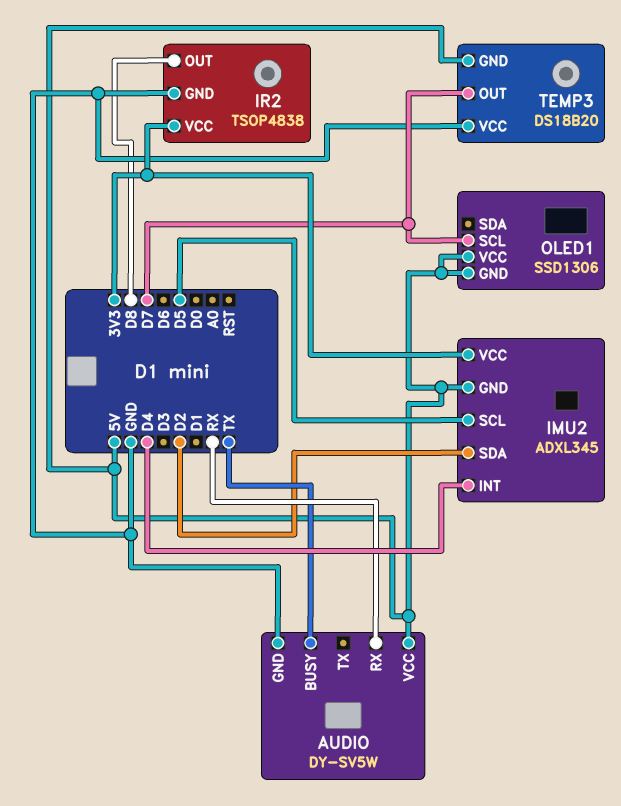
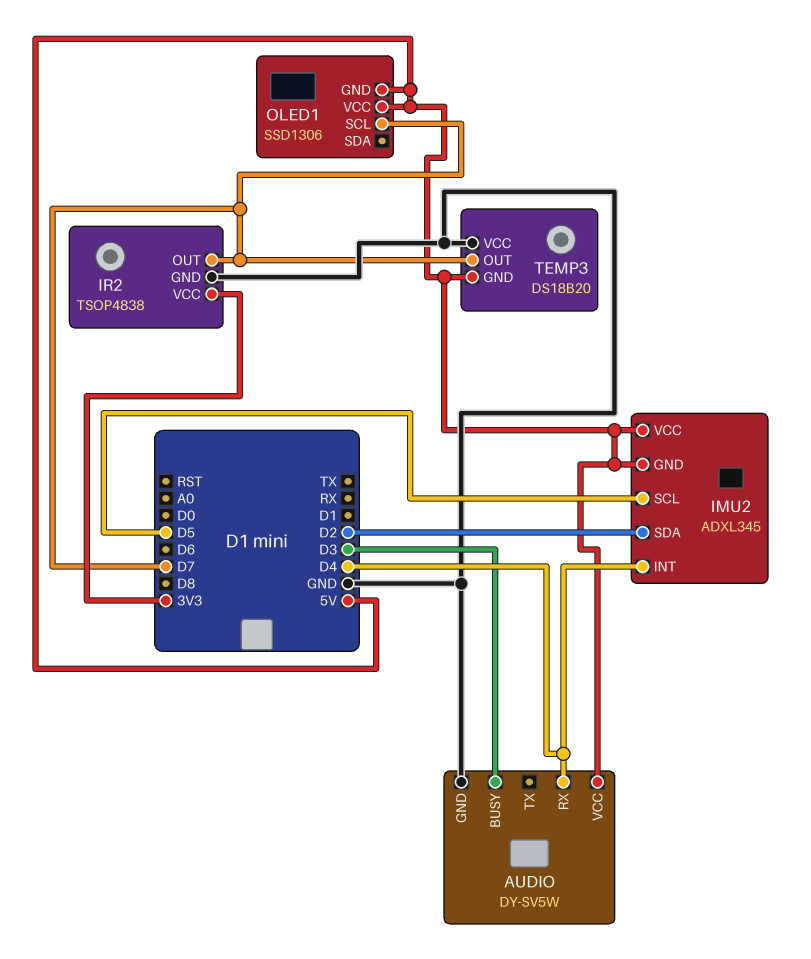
AUDIO pin BUSY: TX -> D3
AUDIO pin RX: RX -> D4
IMU2 pin VCC: 3V3 -> 5V
IR2 pin OUT: D8 -> D7

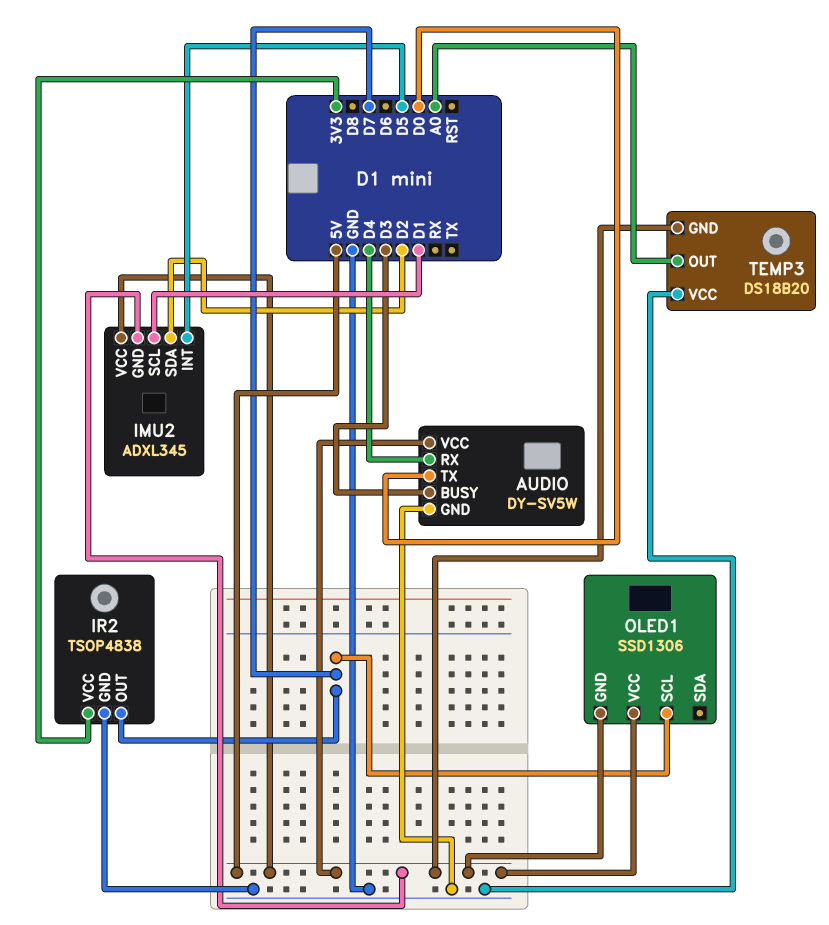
AUDIO pin TX: none -> D0
IMU2 pin INT: D4 -> D5
IMU2 pin SCL: D5 -> D1
TEMP3 pin OUT: D7 -> A0

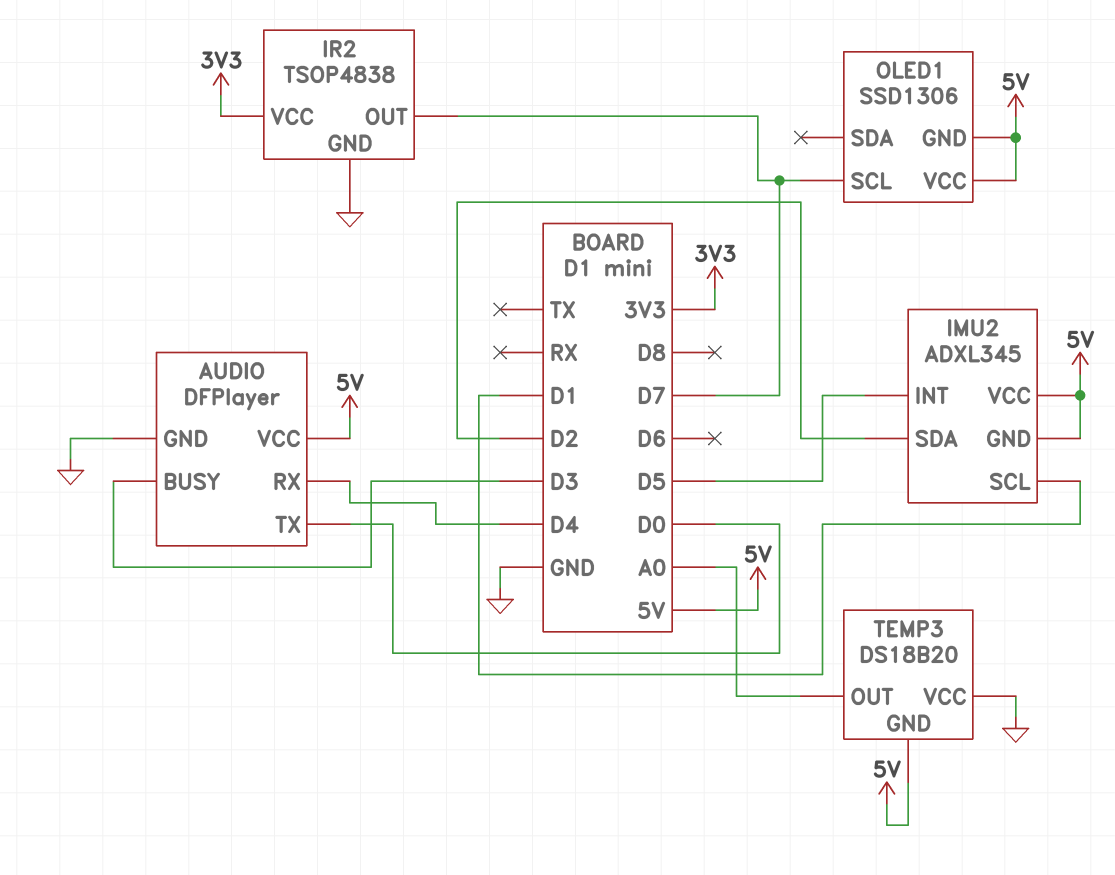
AUDIO: DY-SV5W -> DFPlayer

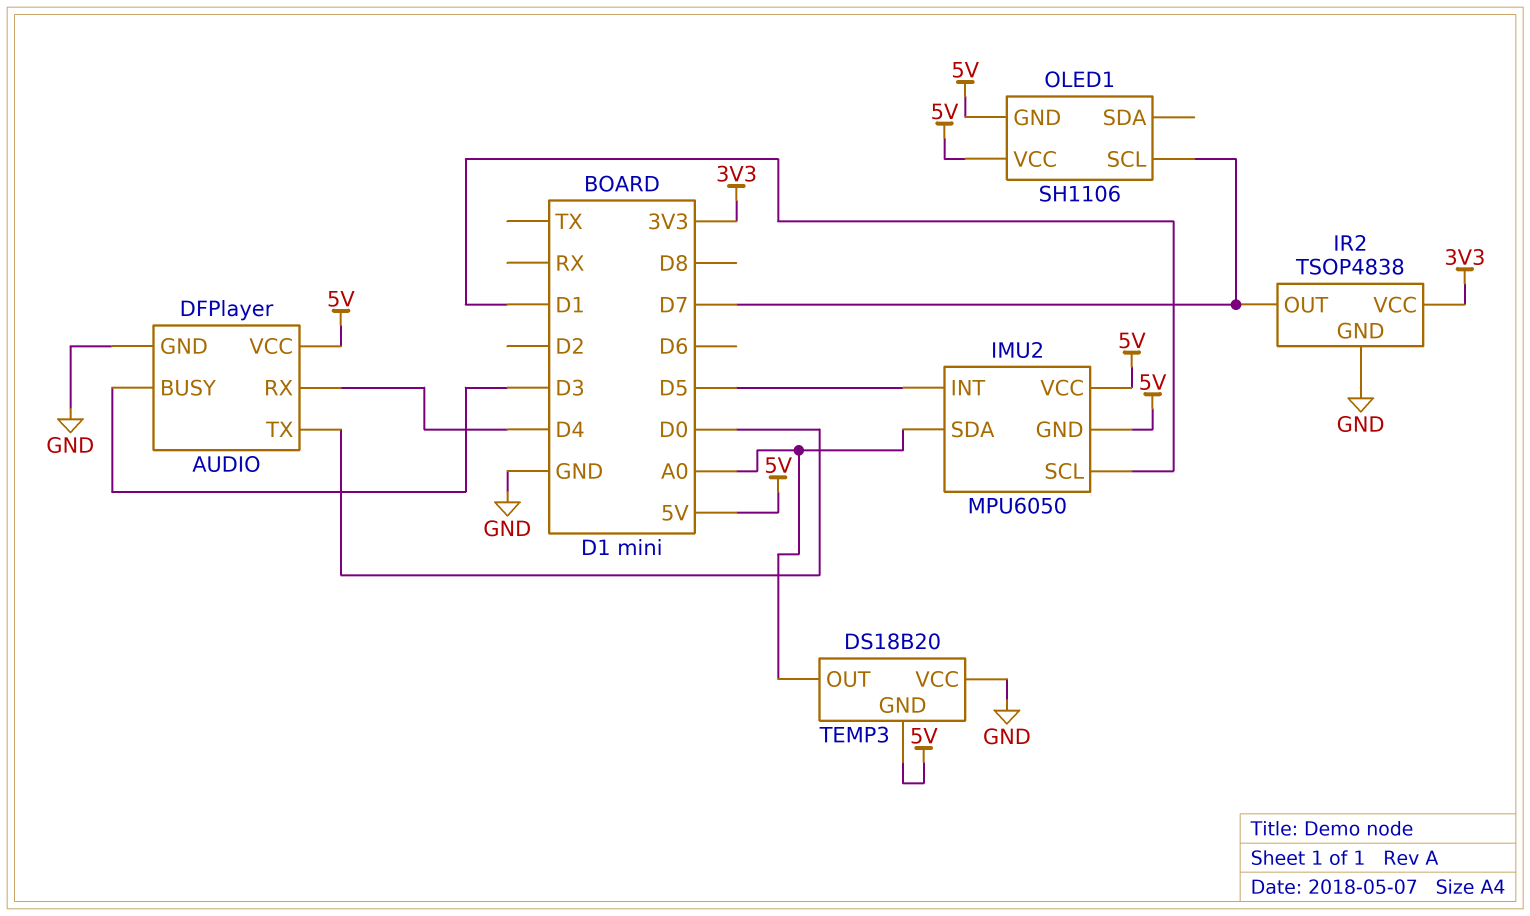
IMU2: ADXL345 -> MPU6050
IMU2 pin SDA: D2 -> A0
OLED1: SSD1306 -> SH1106

